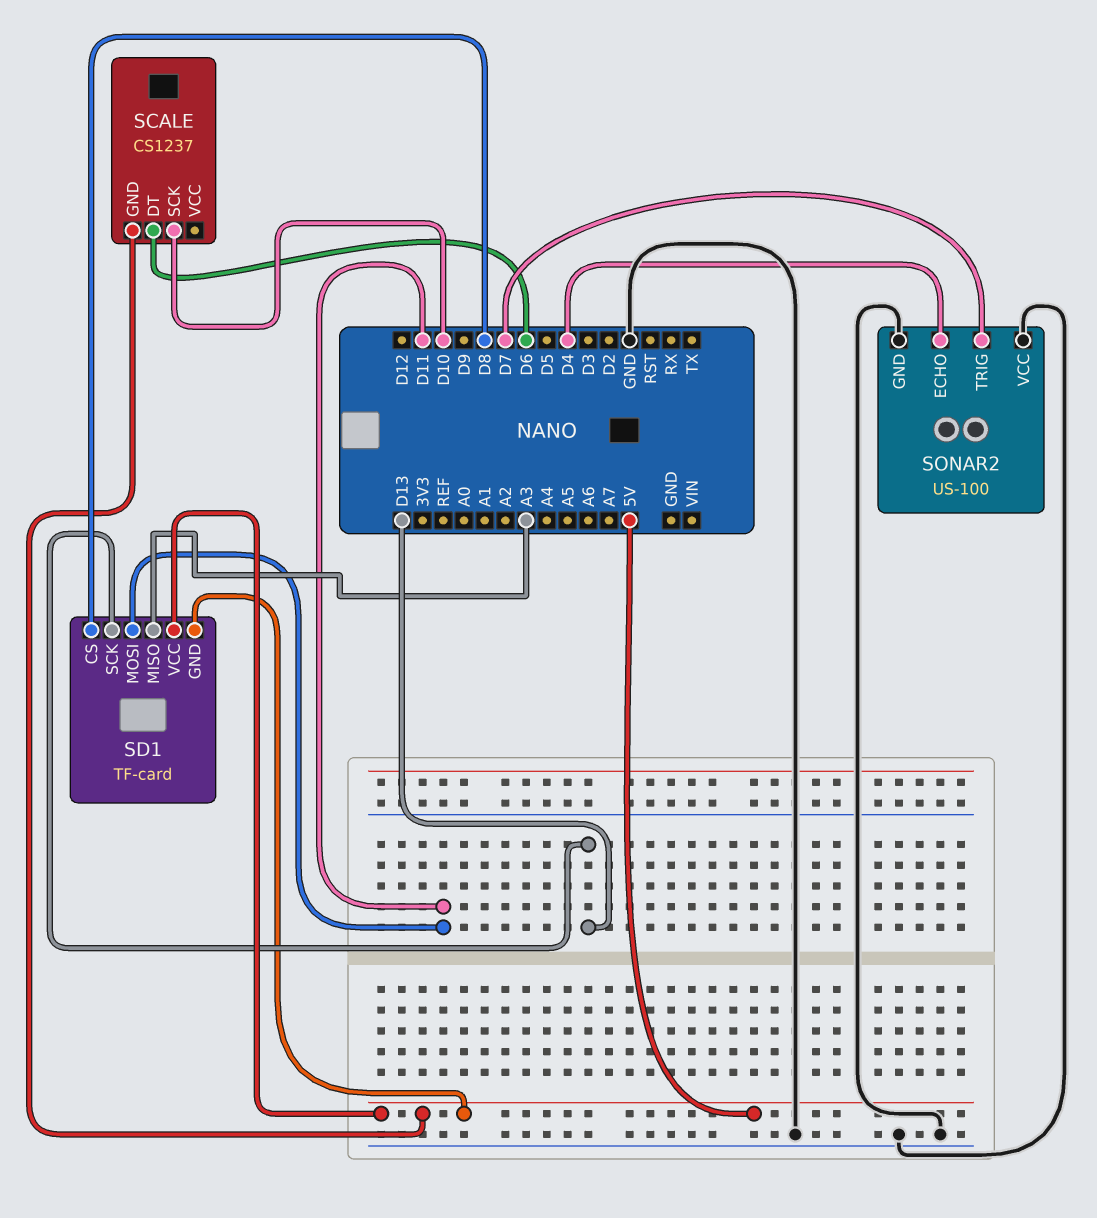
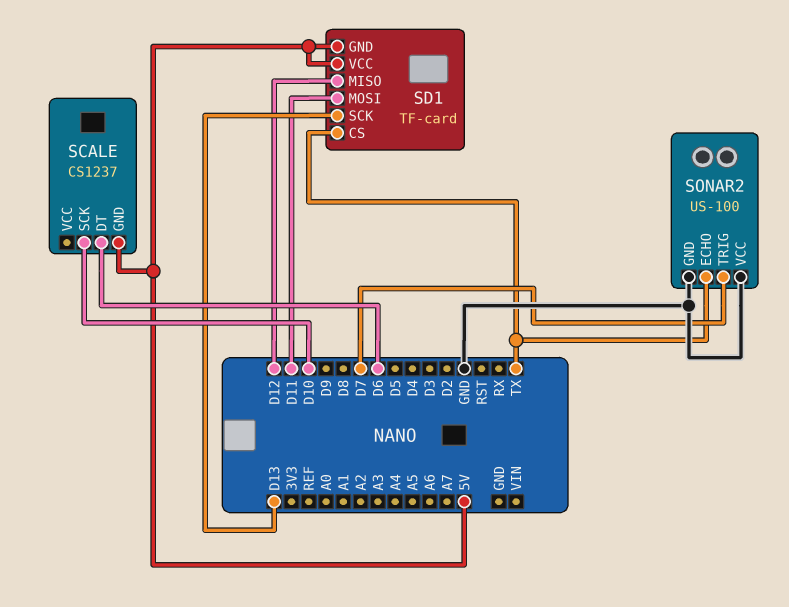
SD1 pin CS: D8 -> TX
SD1 pin MISO: A3 -> D12
SONAR2 pin ECHO: D4 -> TX

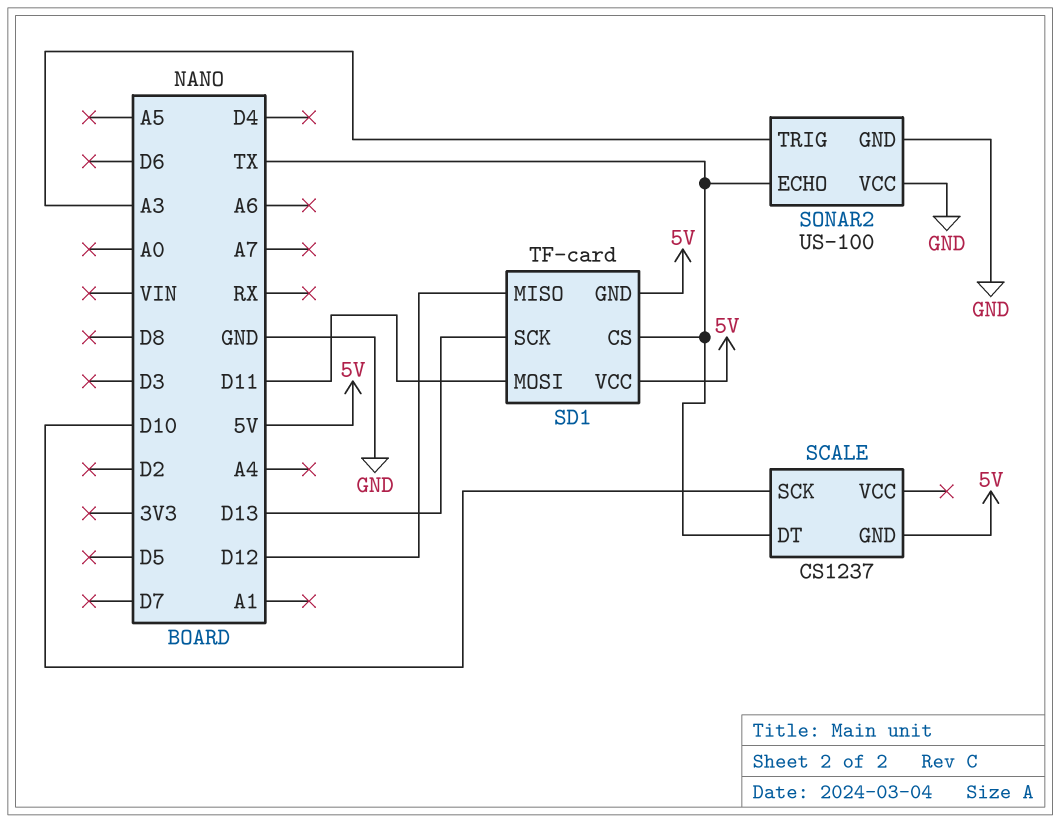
SCALE pin DT: D6 -> TX
SONAR2 pin TRIG: D7 -> A3

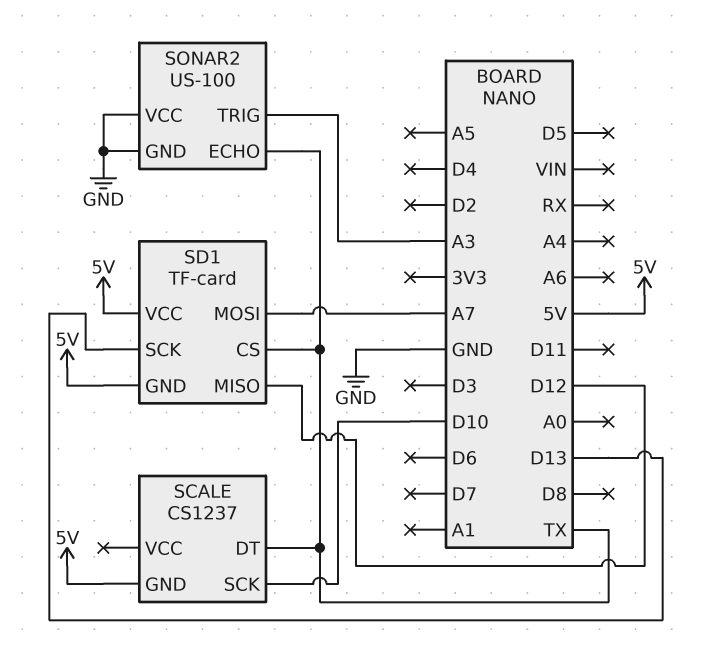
SD1 pin MOSI: D11 -> A7

